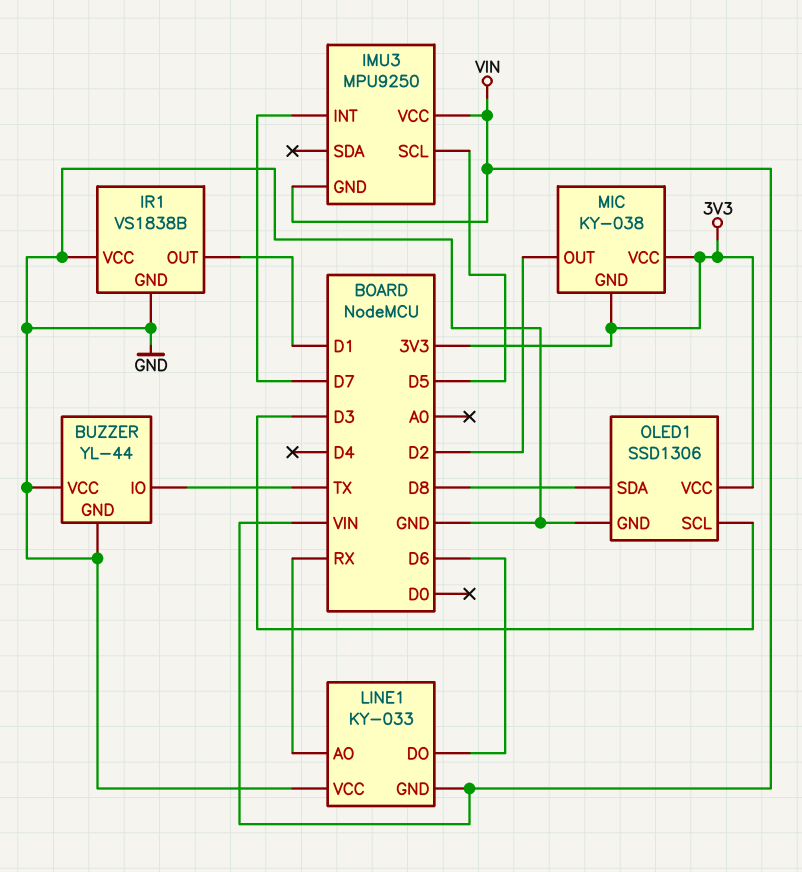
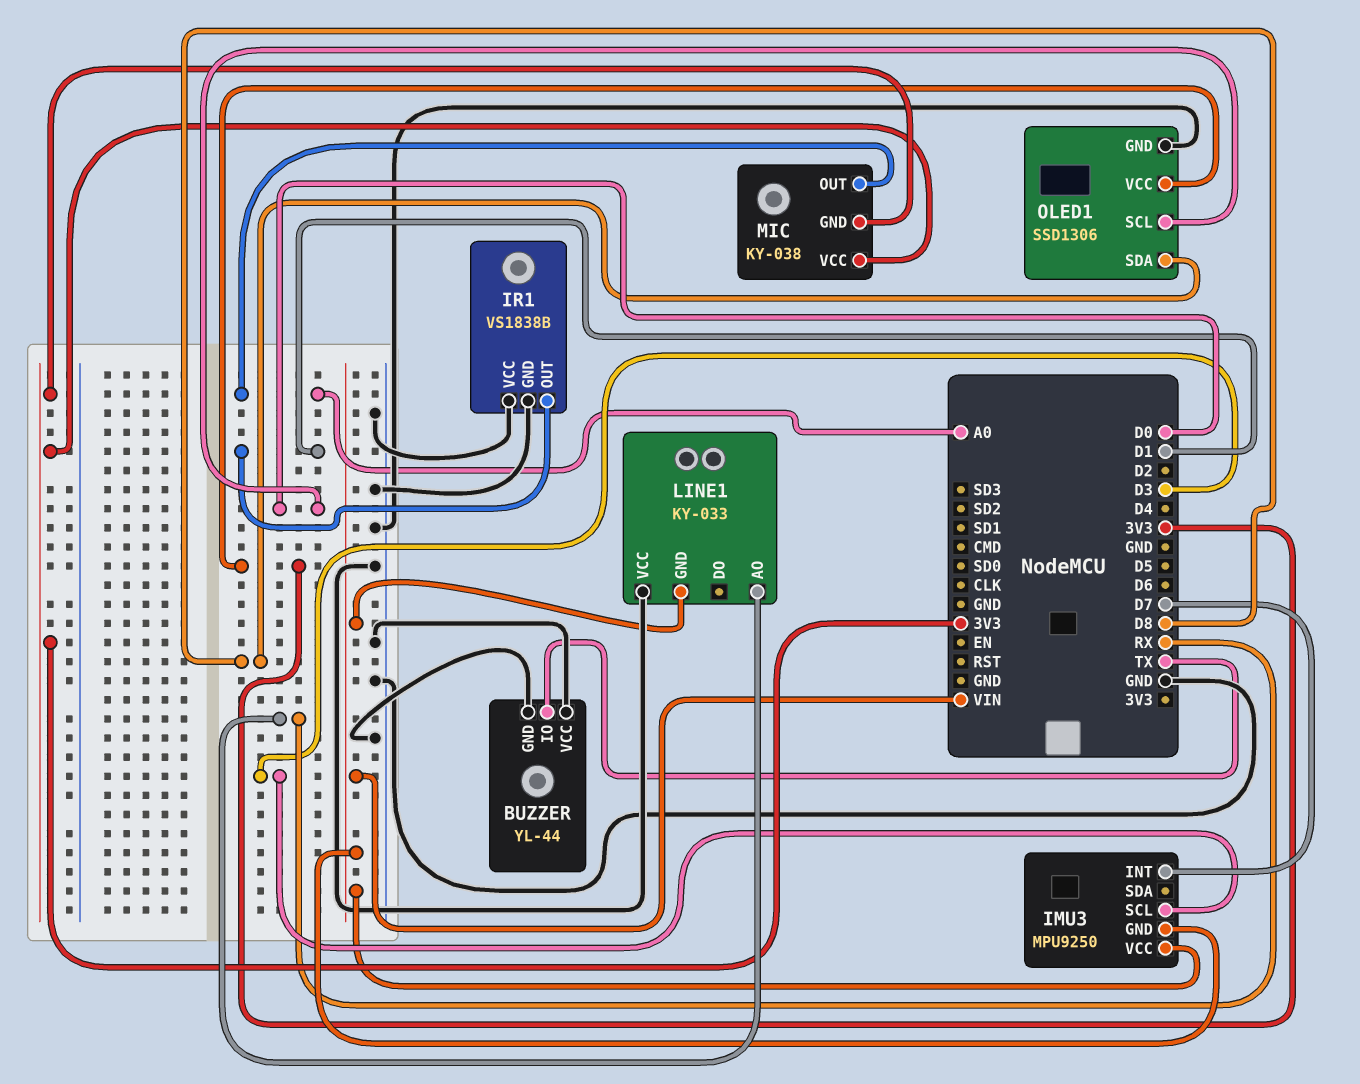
IMU3 pin SCL: D5 -> D3
LINE1 pin DO: D6 -> none
MIC pin OUT: D2 -> A0
OLED1 pin SCL: D3 -> D0

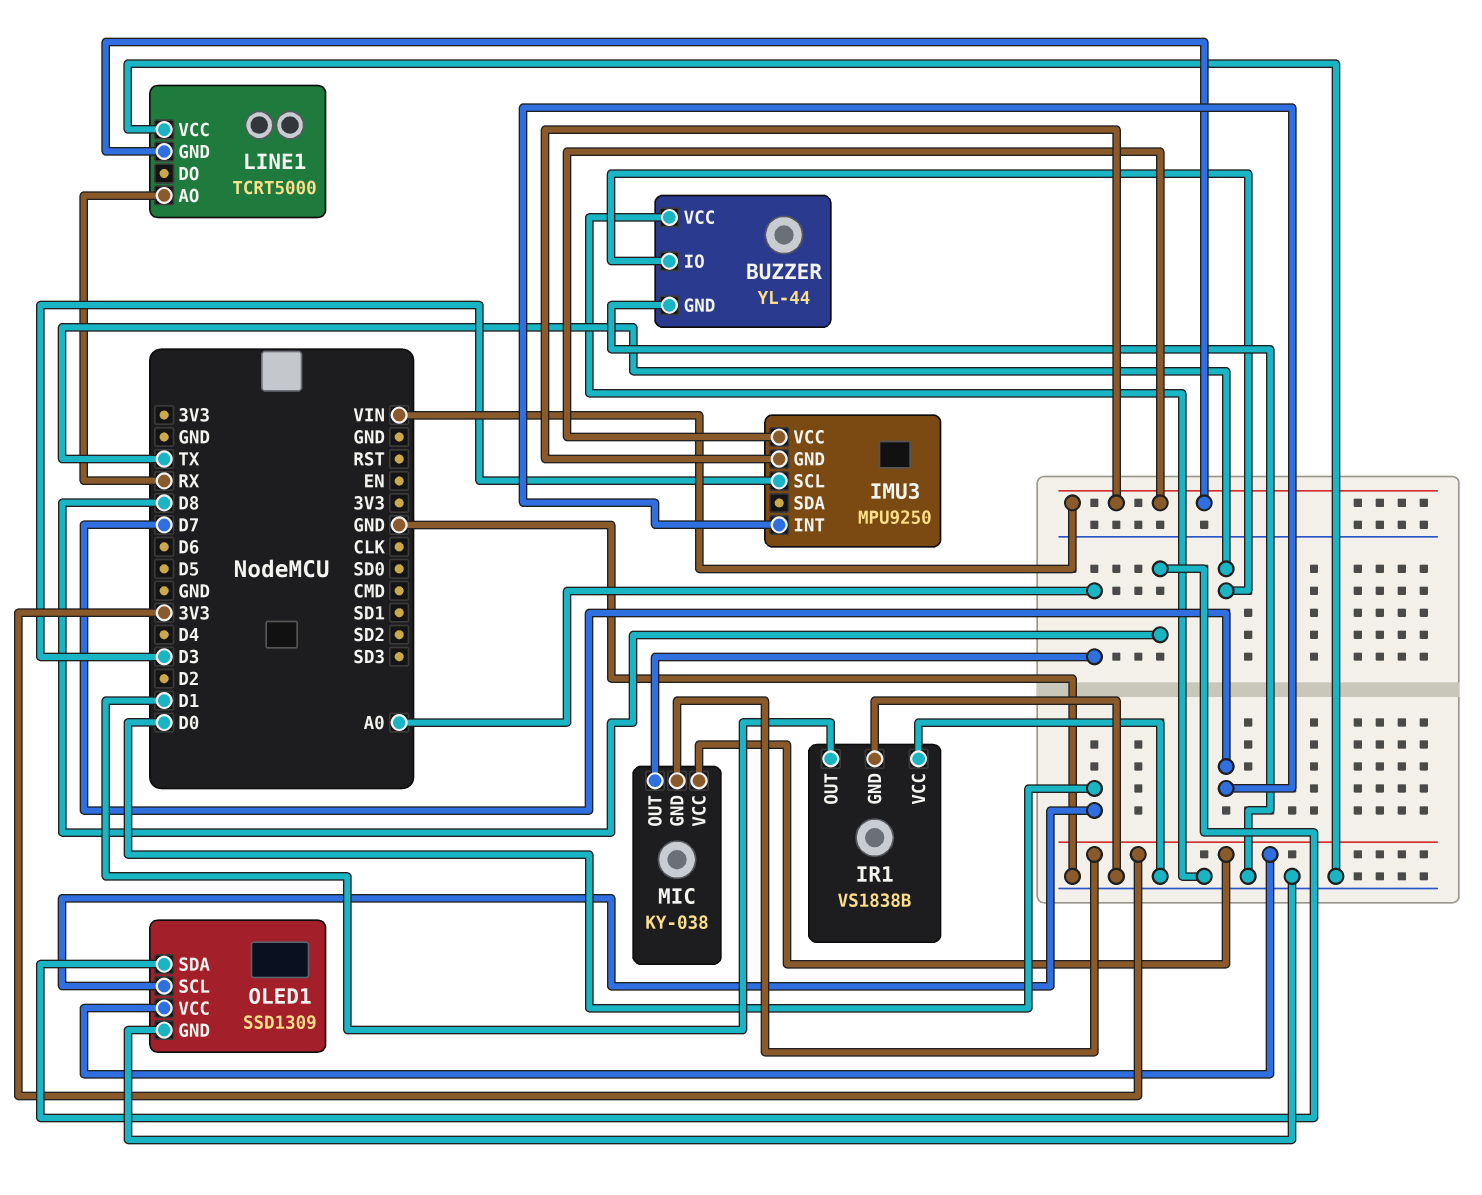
LINE1: KY-033 -> TCRT5000
OLED1: SSD1306 -> SSD1309

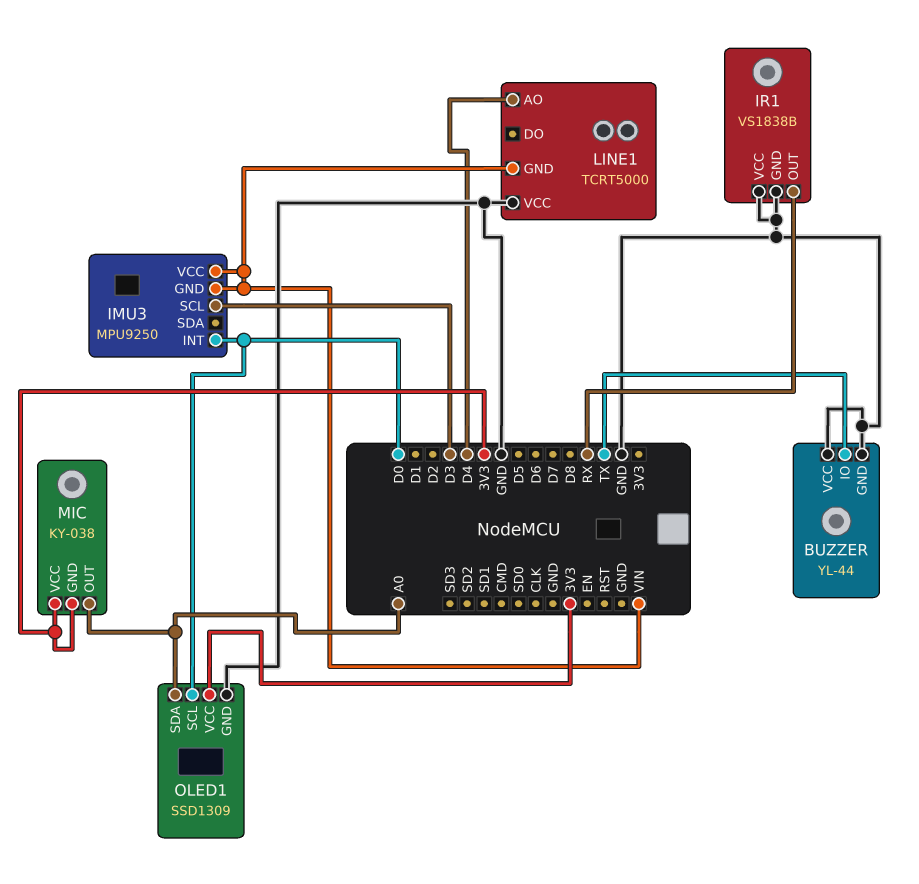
IMU3 pin INT: D7 -> D0
IR1 pin OUT: D1 -> RX
LINE1 pin AO: RX -> D4
OLED1 pin SDA: D8 -> A0

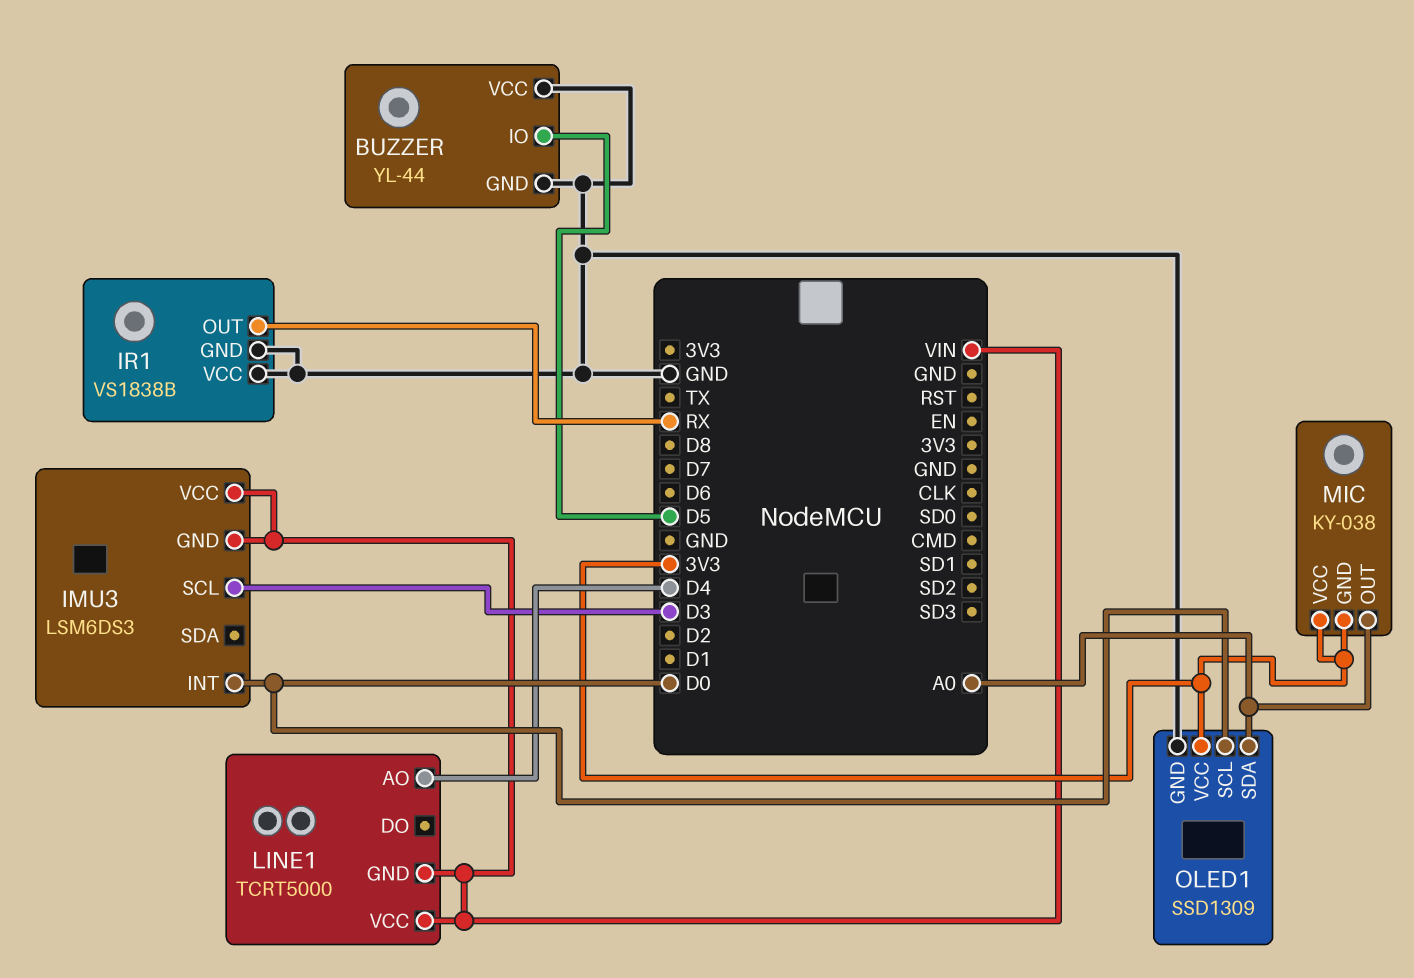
BUZZER pin IO: TX -> D5
IMU3: MPU9250 -> LSM6DS3
LINE1 pin VCC: GND -> VIN

